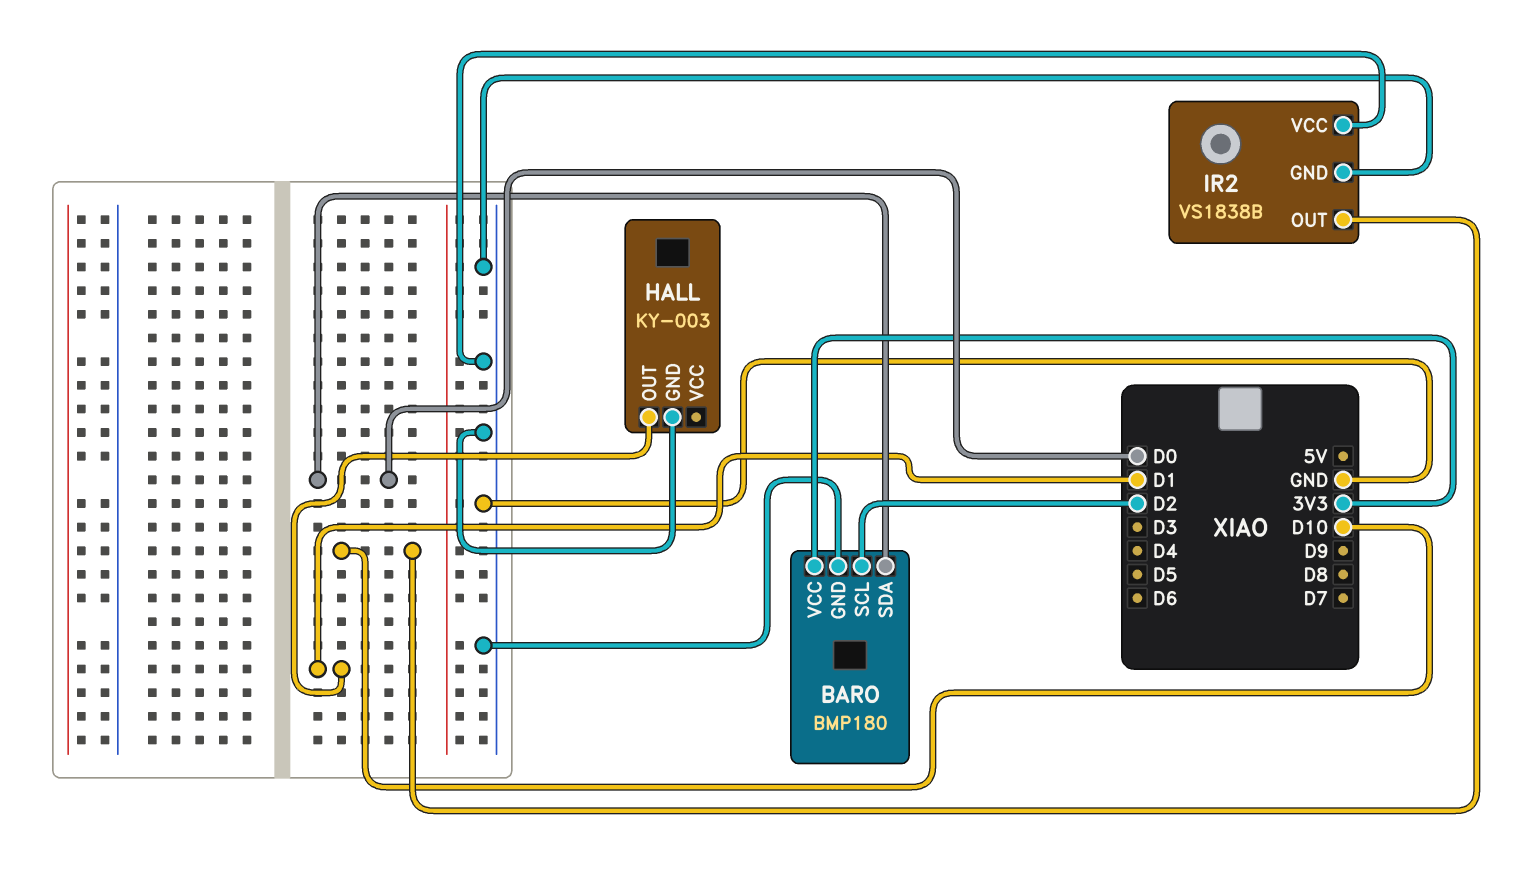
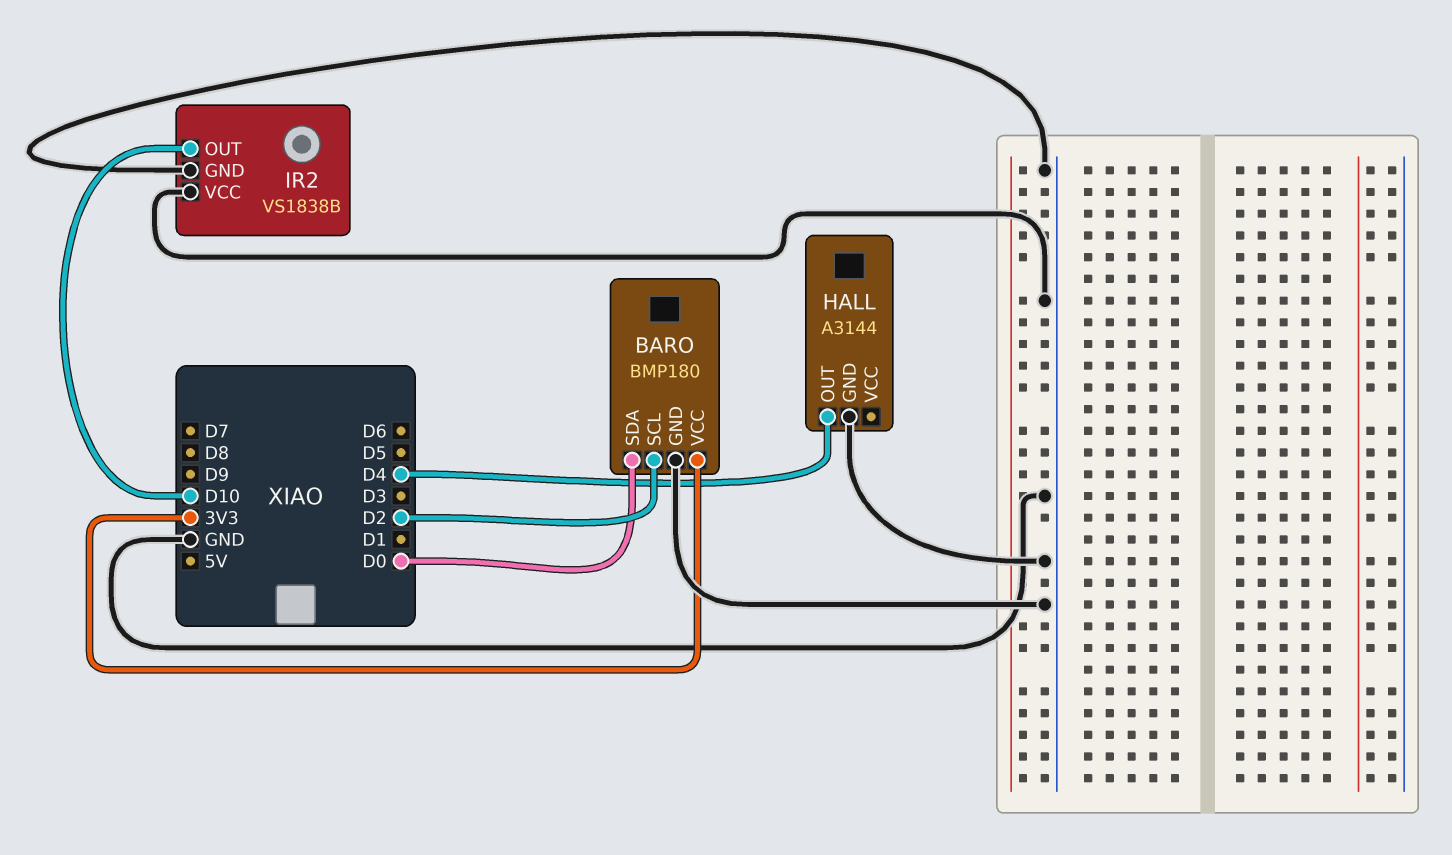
HALL: KY-003 -> A3144
HALL pin OUT: D1 -> D4

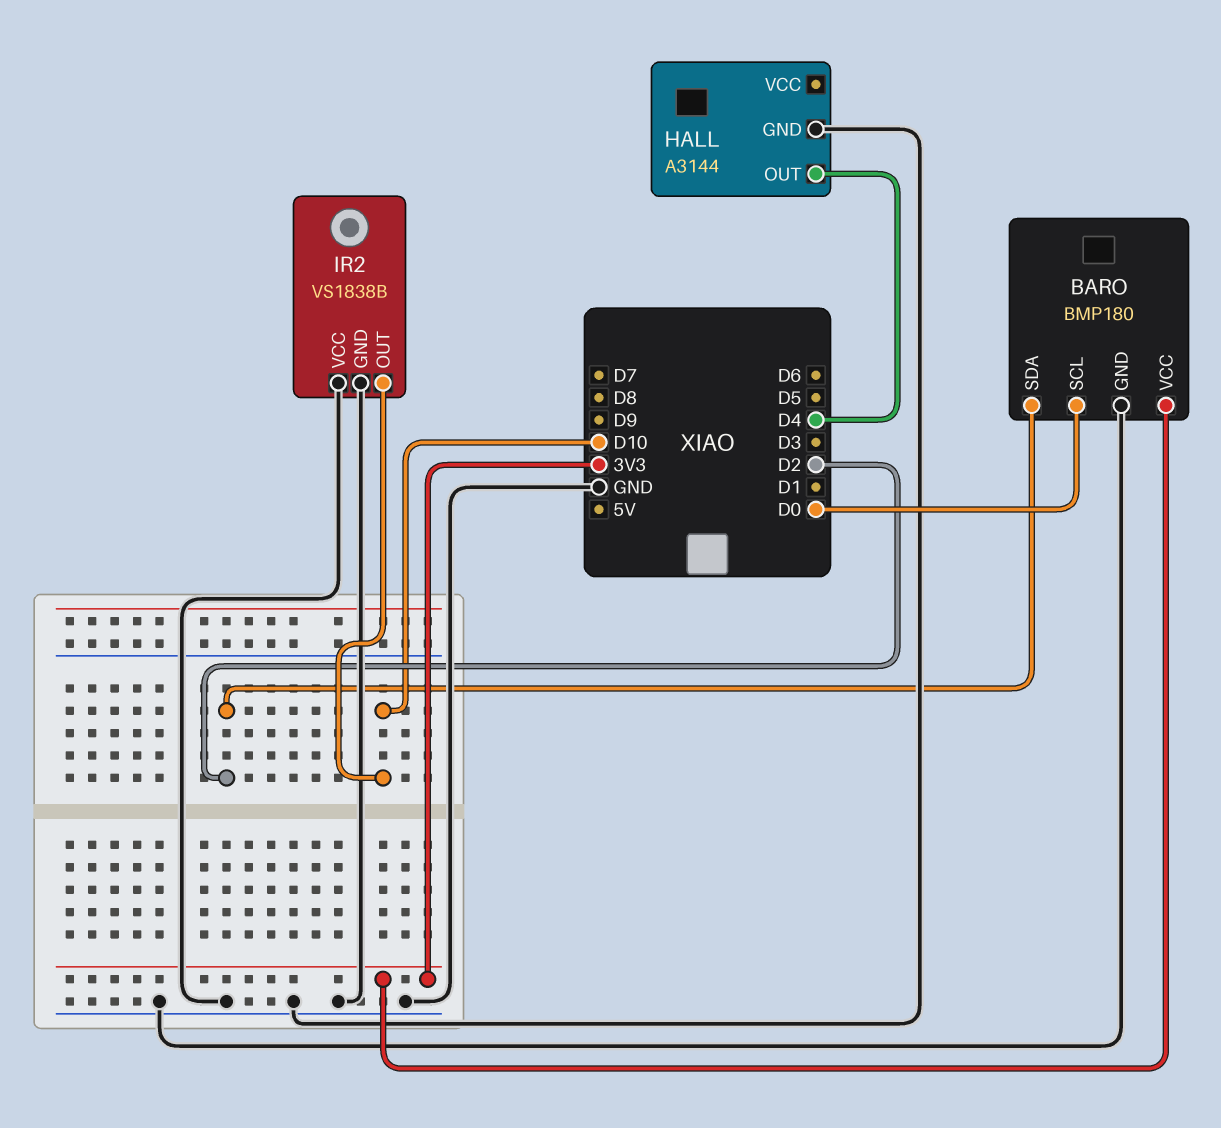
BARO pin SCL: D2 -> D0
BARO pin SDA: D0 -> D2

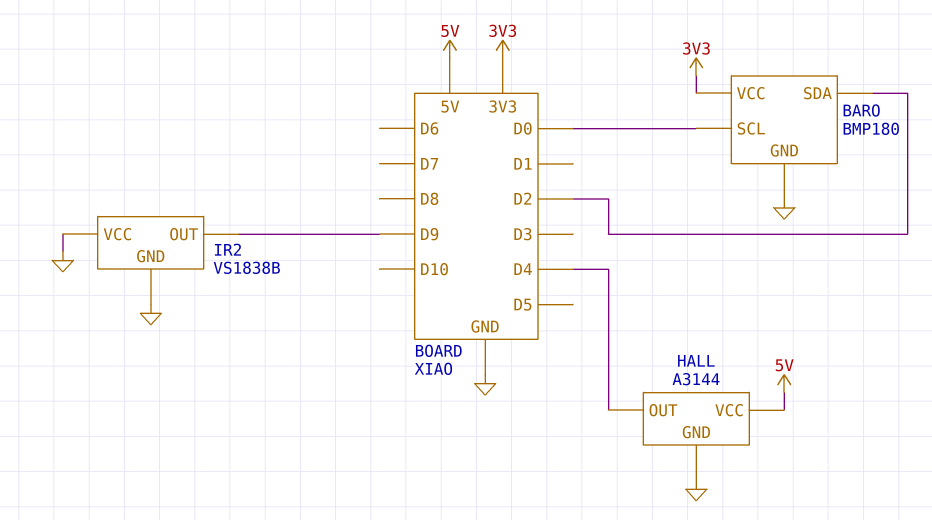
HALL pin VCC: none -> 5V
IR2 pin OUT: D10 -> D9

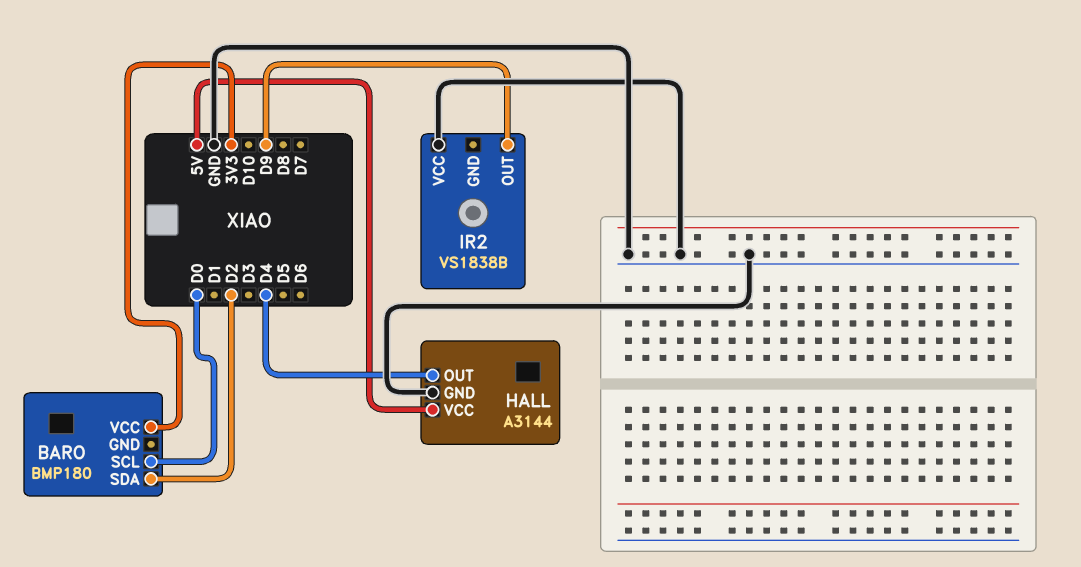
BARO pin GND: GND -> none
IR2 pin GND: GND -> none

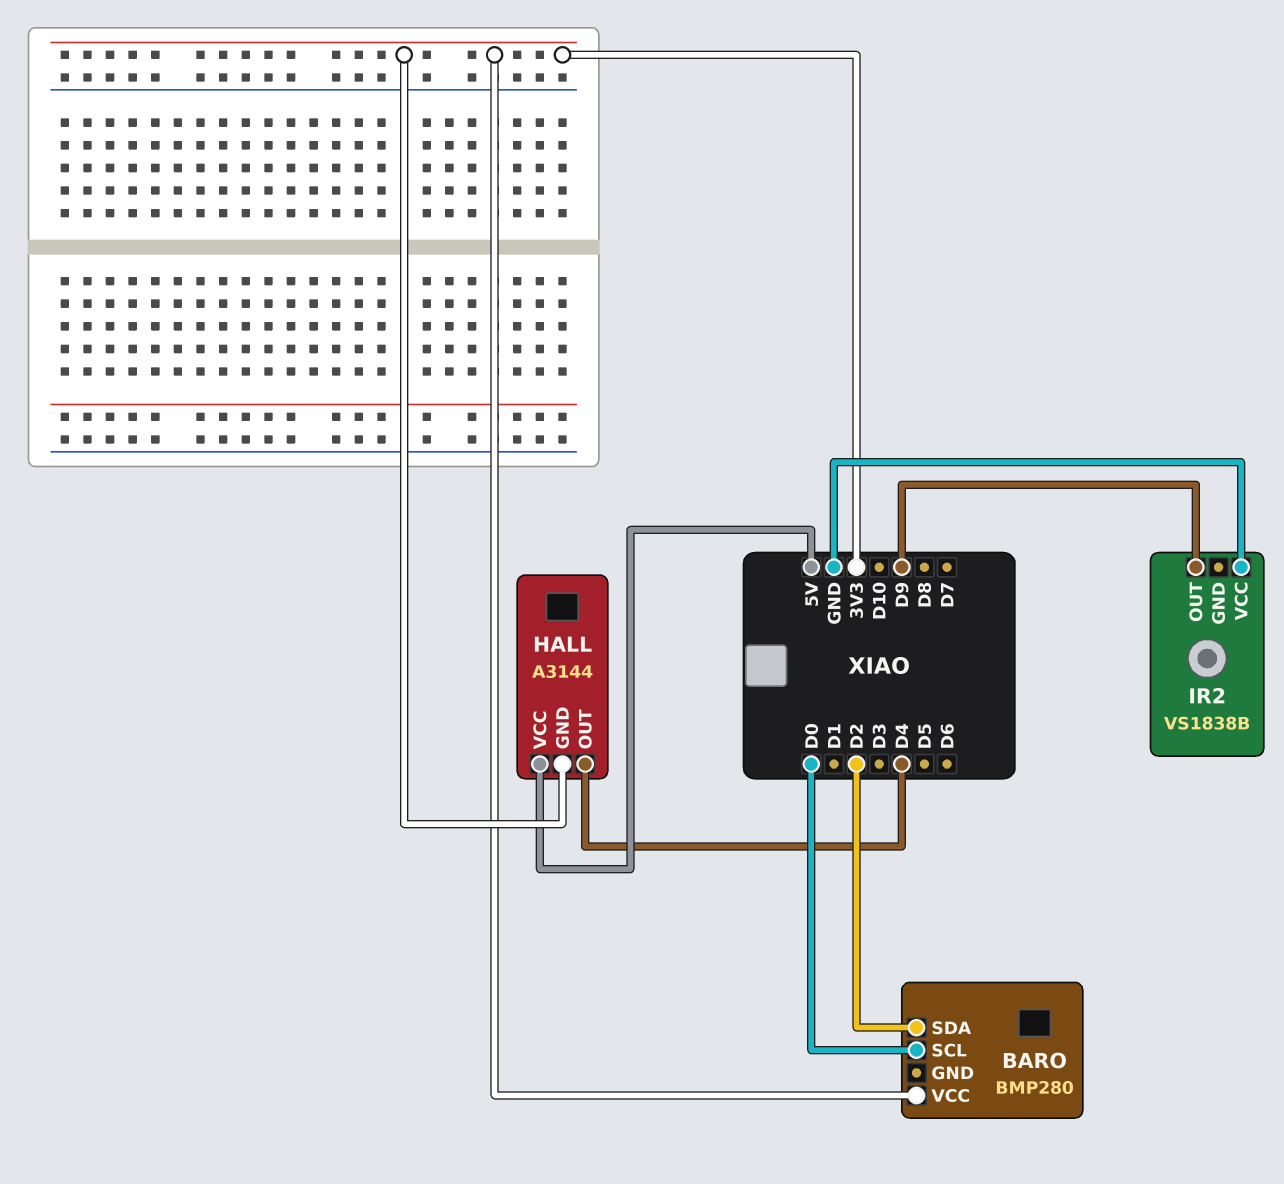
BARO: BMP180 -> BMP280
HALL pin GND: GND -> 3V3

